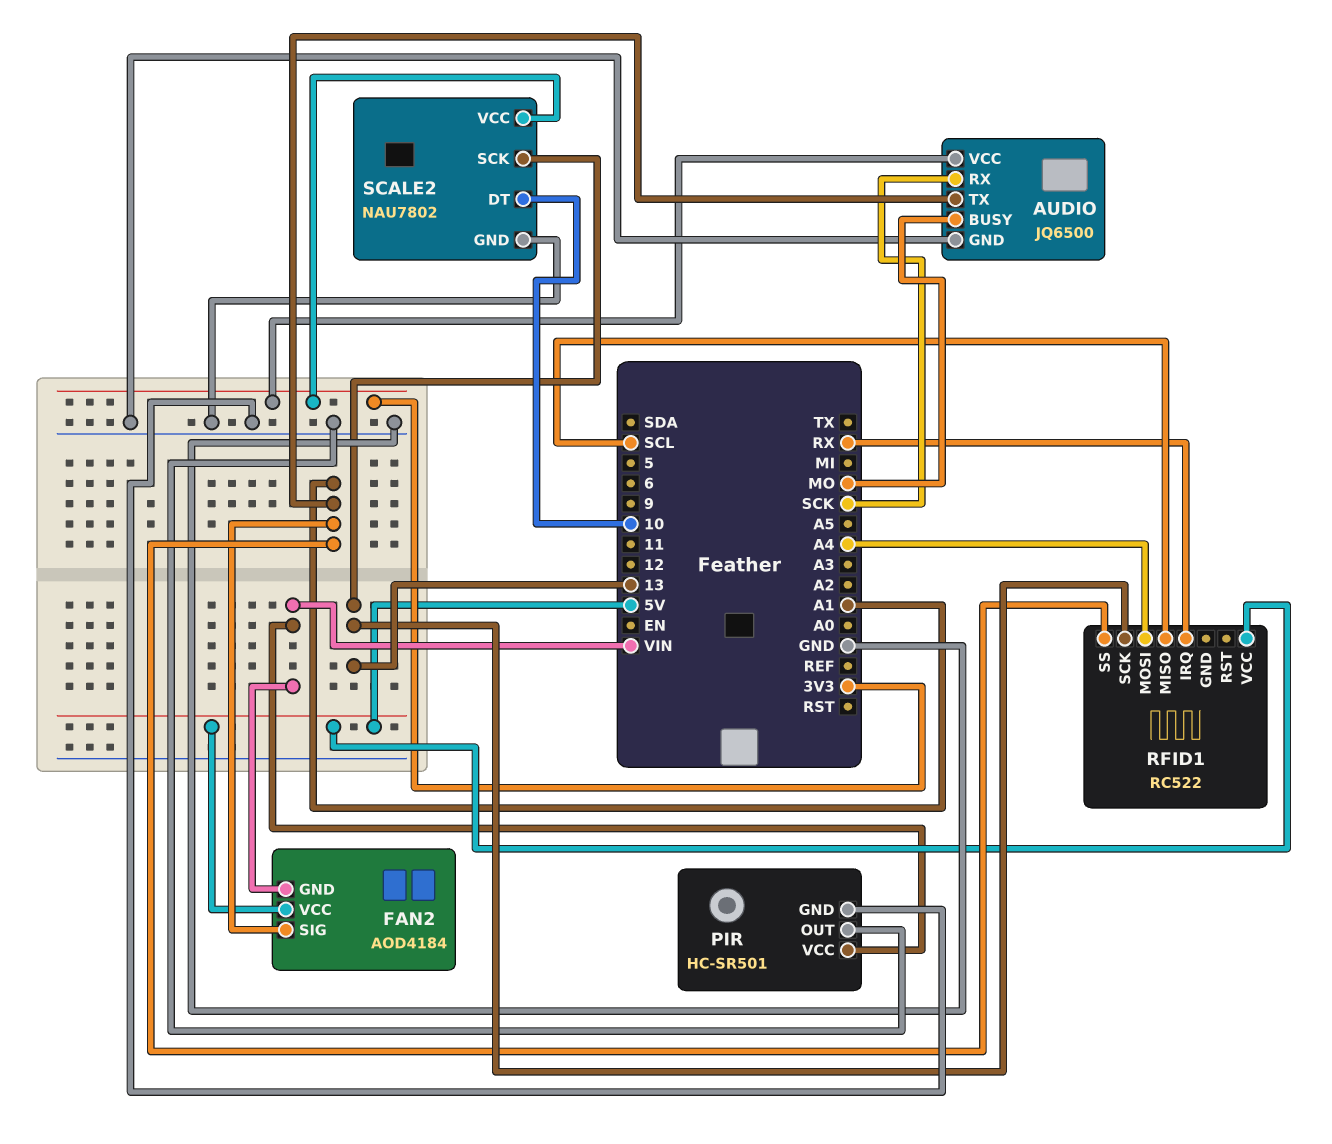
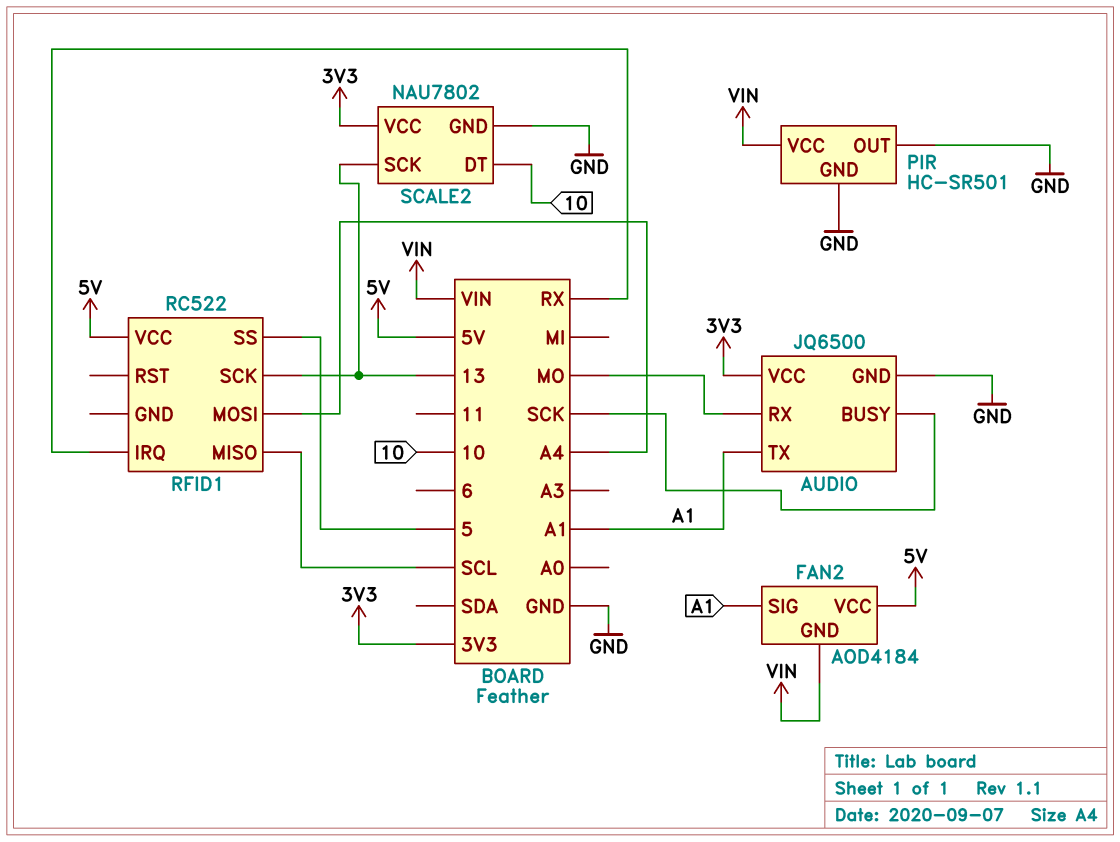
AUDIO pin BUSY: MO -> SCK
AUDIO pin RX: SCK -> MO
RFID1 pin SS: A1 -> 5

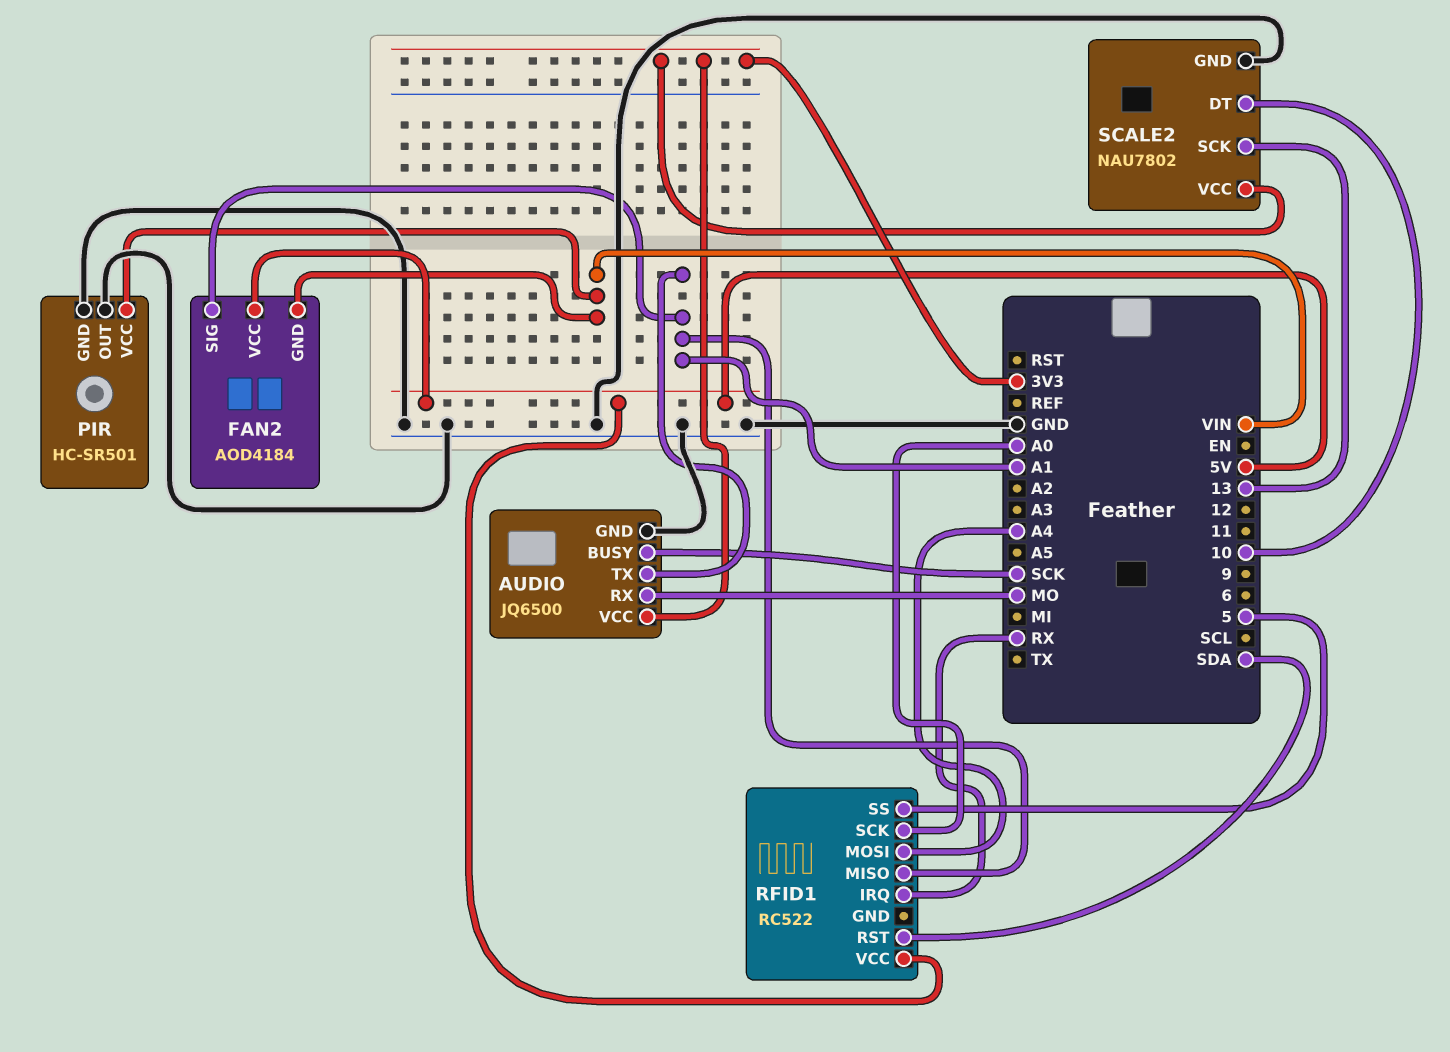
RFID1 pin MISO: SCL -> A1
RFID1 pin RST: none -> SDA
RFID1 pin SCK: 13 -> A0

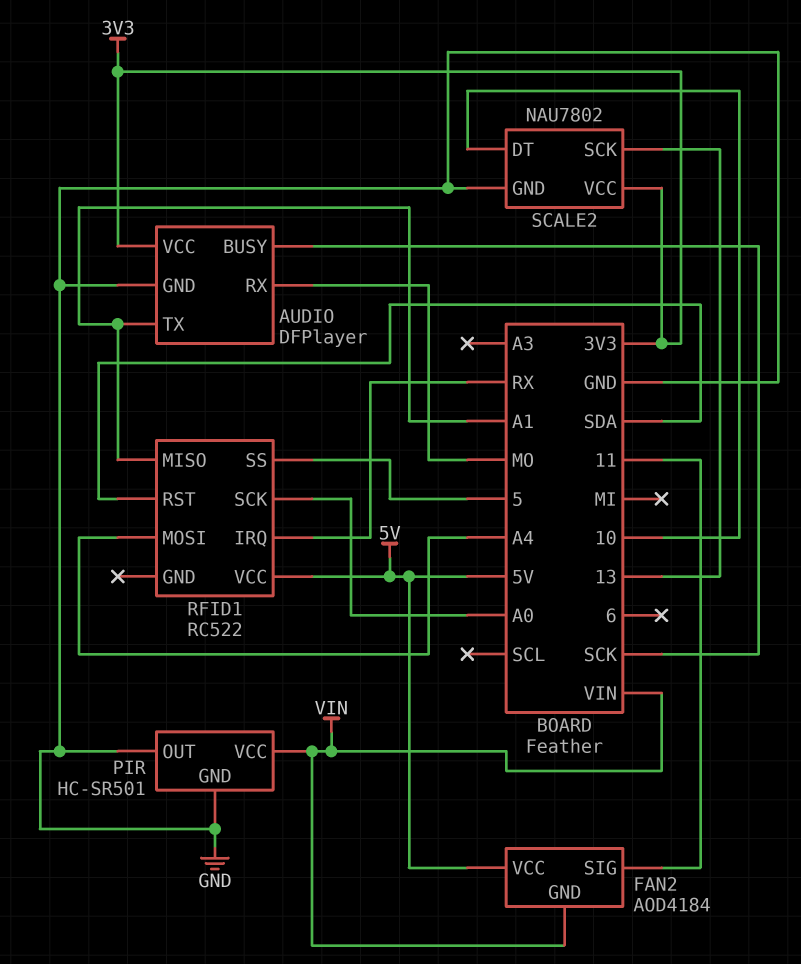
AUDIO: JQ6500 -> DFPlayer
FAN2 pin SIG: A1 -> 11

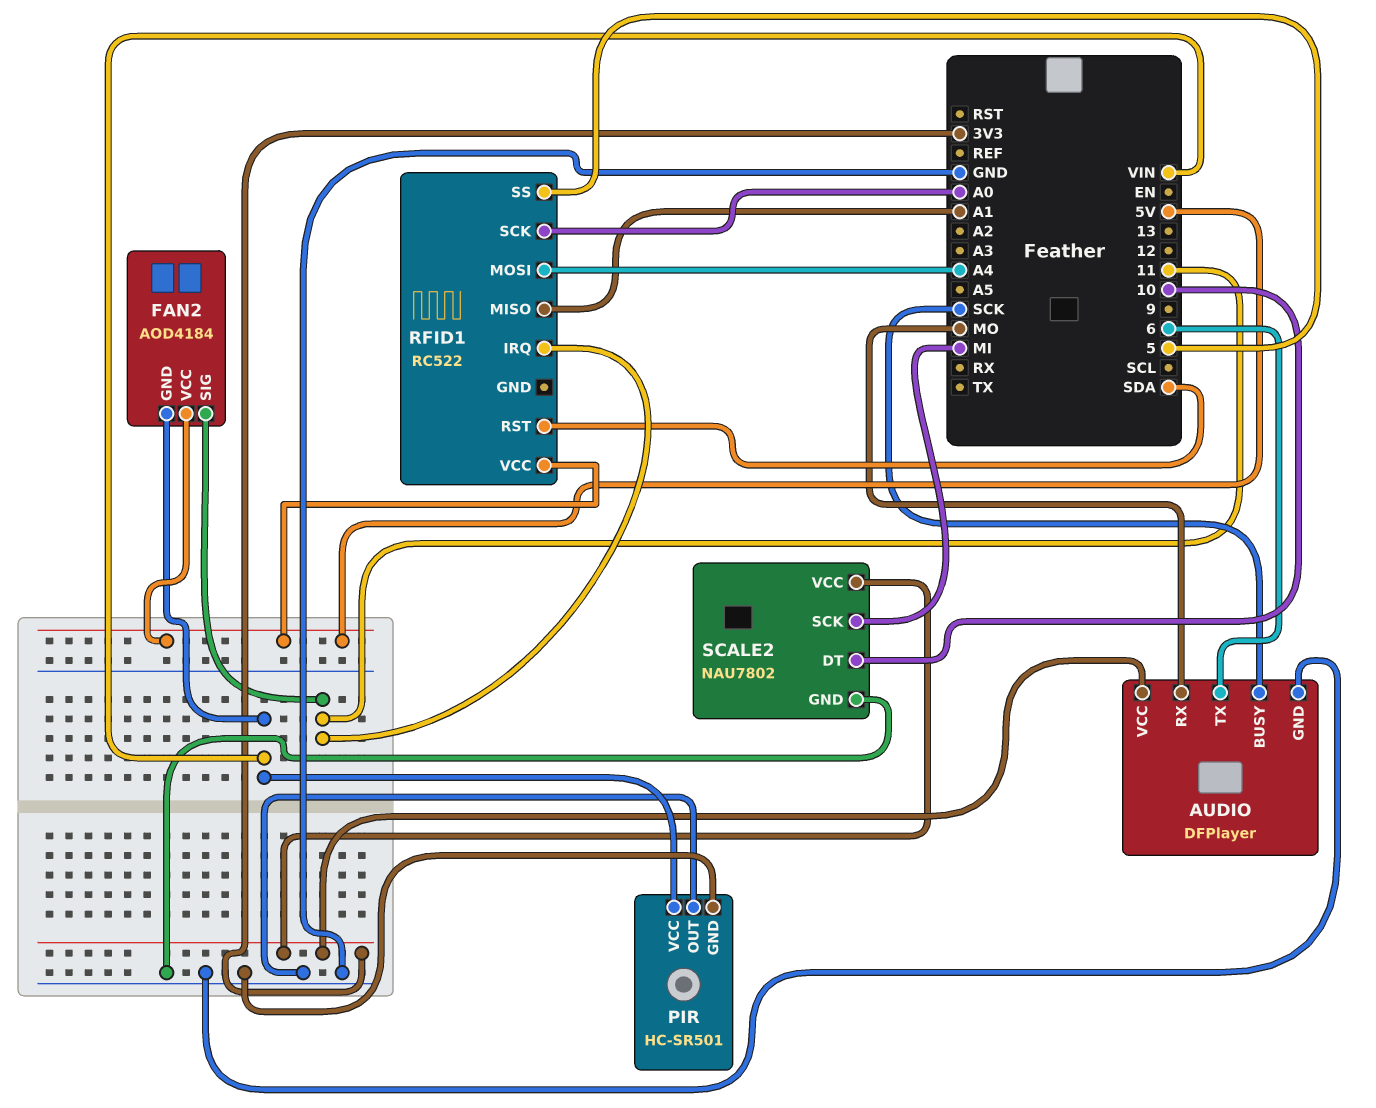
AUDIO pin TX: A1 -> 6
RFID1 pin IRQ: RX -> 11
SCALE2 pin SCK: 13 -> MI

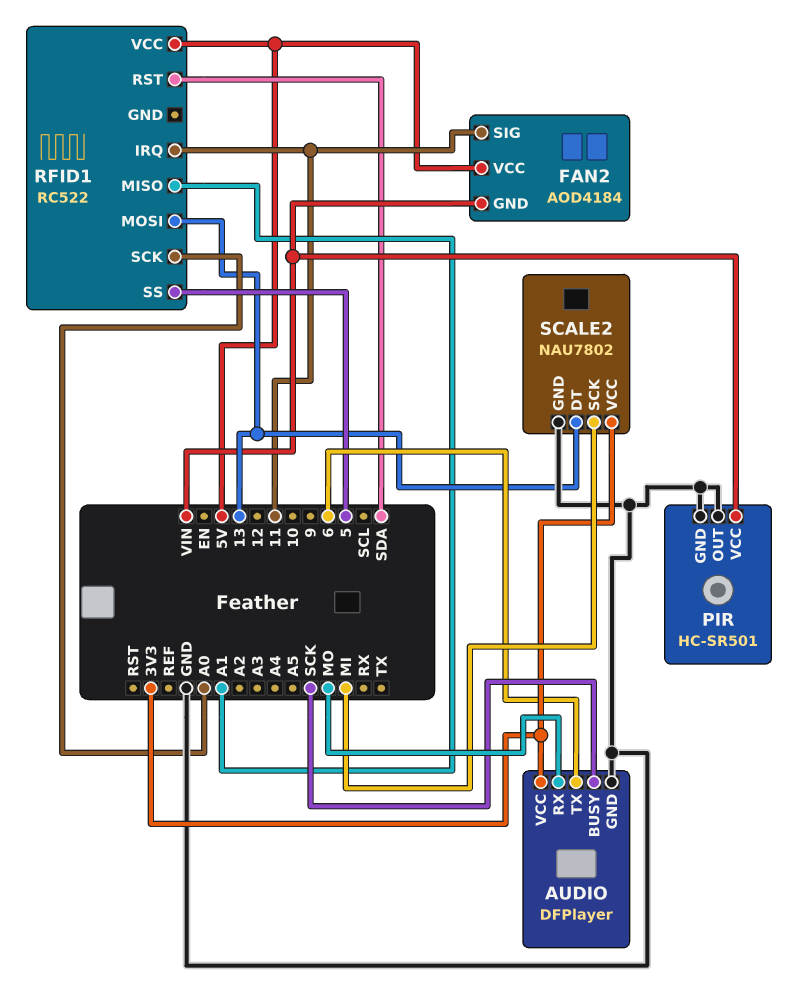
RFID1 pin MOSI: A4 -> 13
SCALE2 pin DT: 10 -> 13

